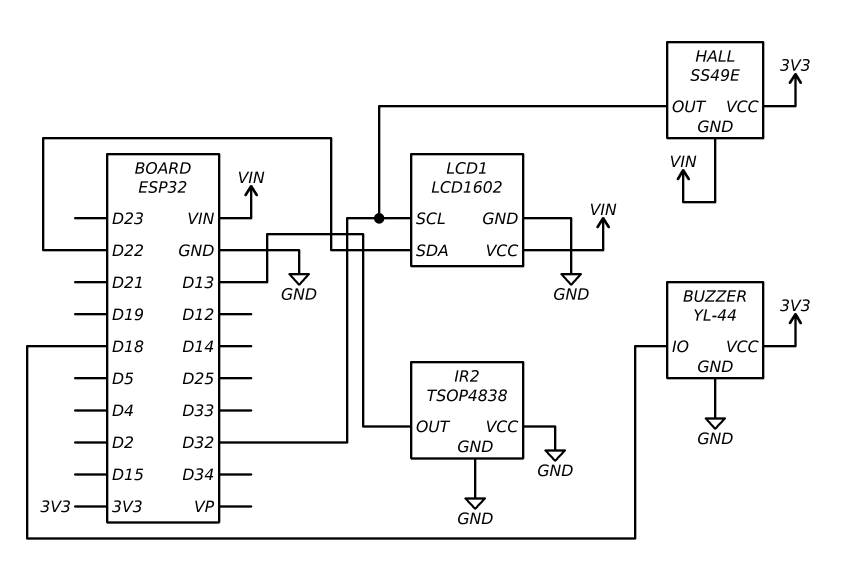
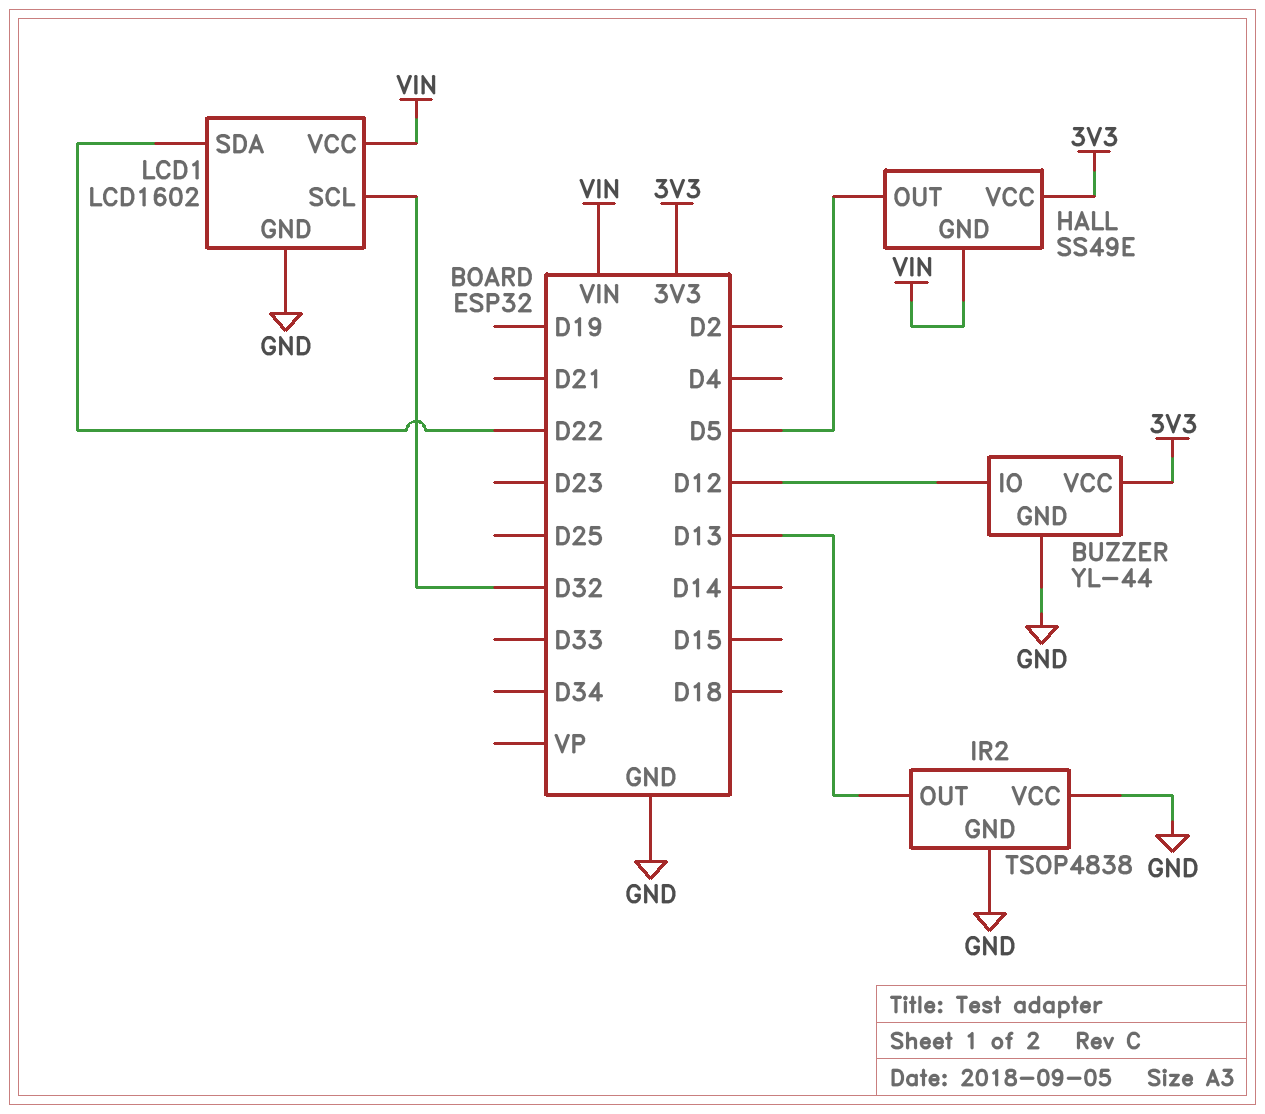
BUZZER pin IO: D18 -> D12
HALL pin OUT: D32 -> D5

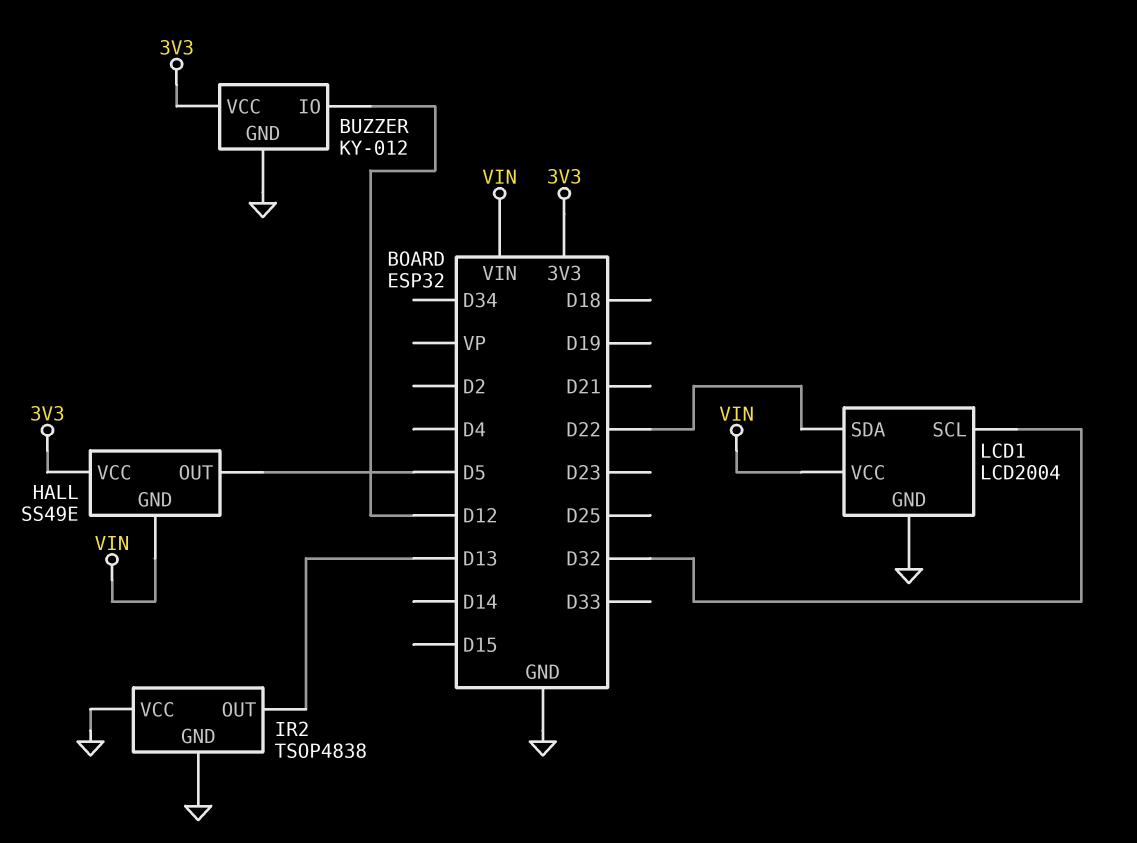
BUZZER: YL-44 -> KY-012
LCD1: LCD1602 -> LCD2004

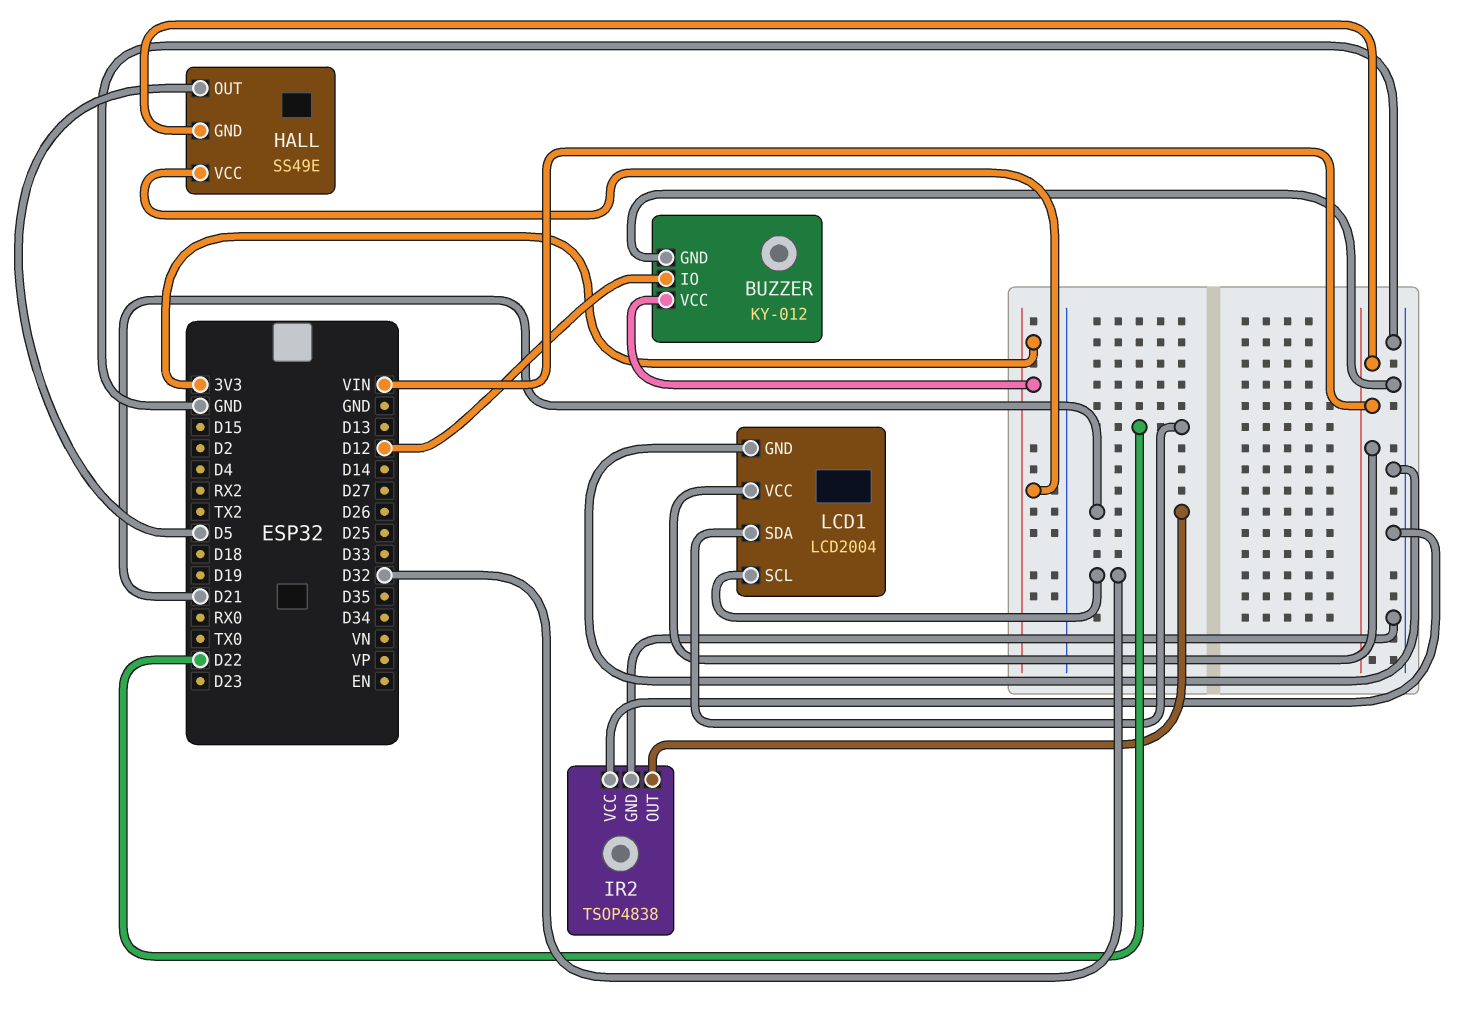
IR2 pin OUT: D13 -> D21

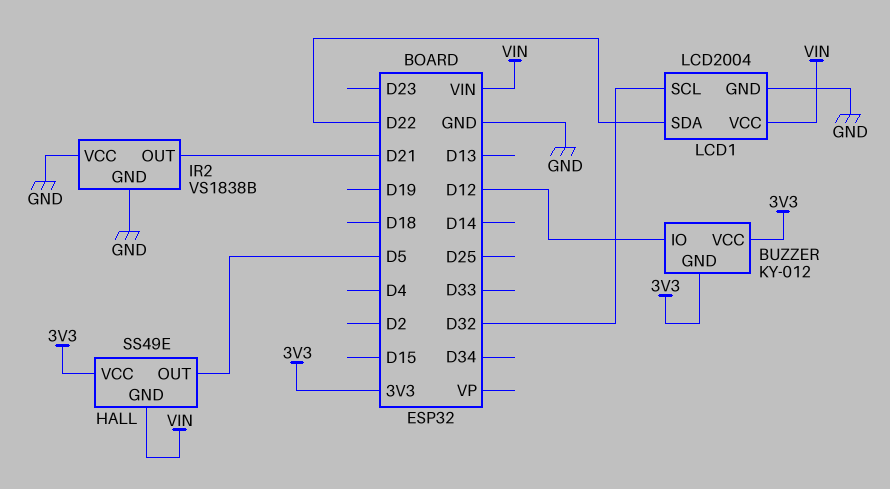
BUZZER pin GND: GND -> 3V3
IR2: TSOP4838 -> VS1838B

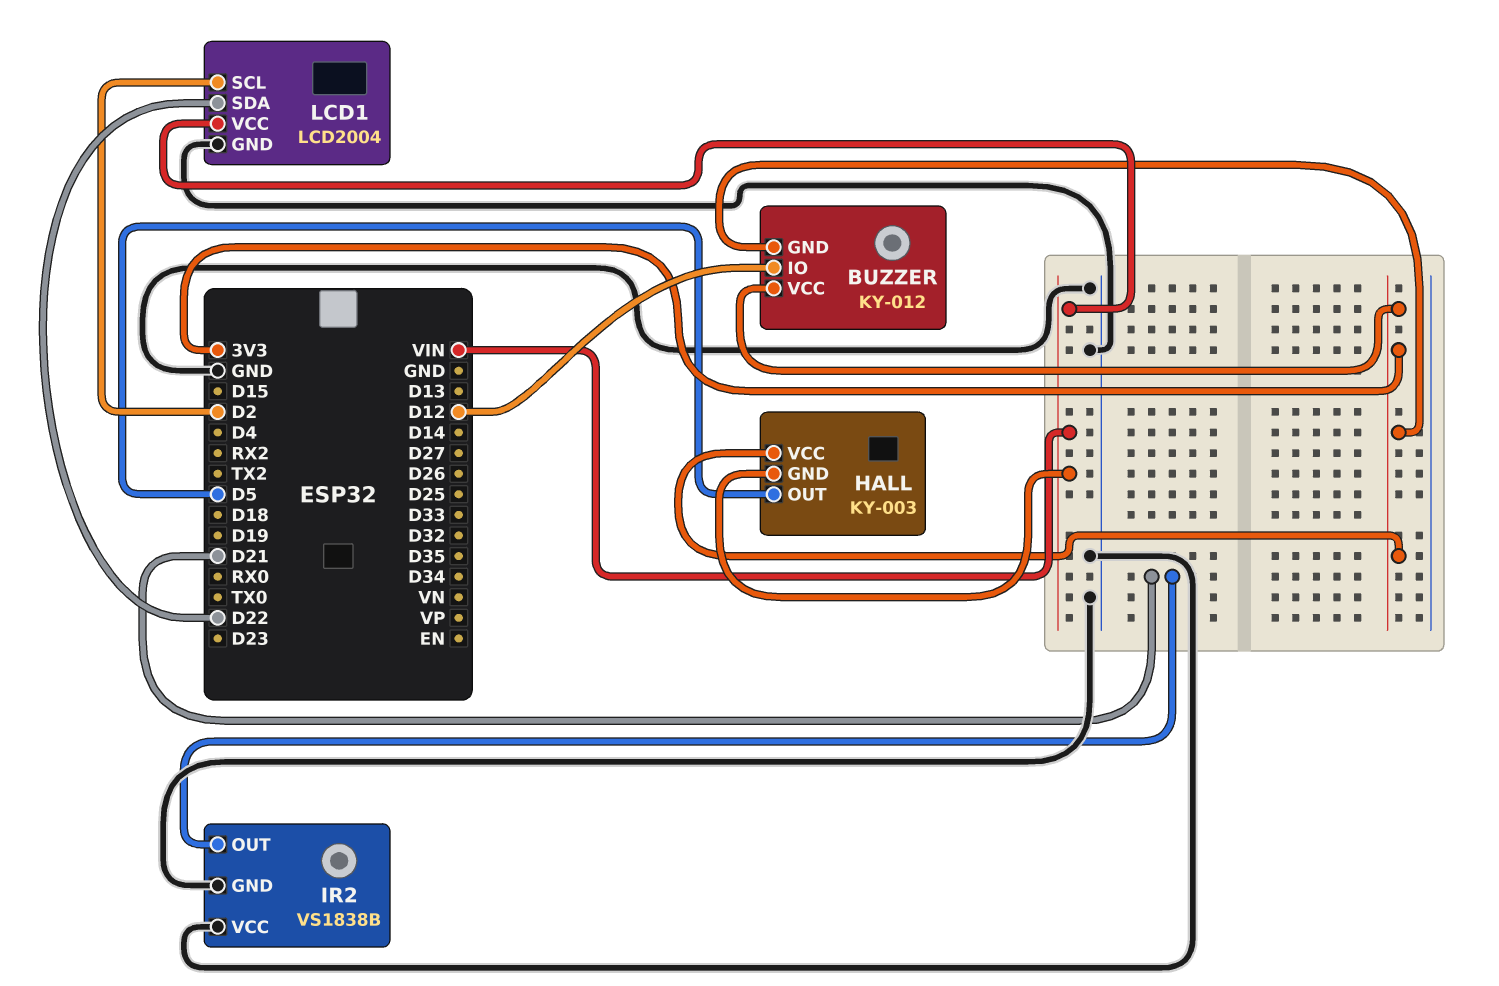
HALL: SS49E -> KY-003
LCD1 pin SCL: D32 -> D2

